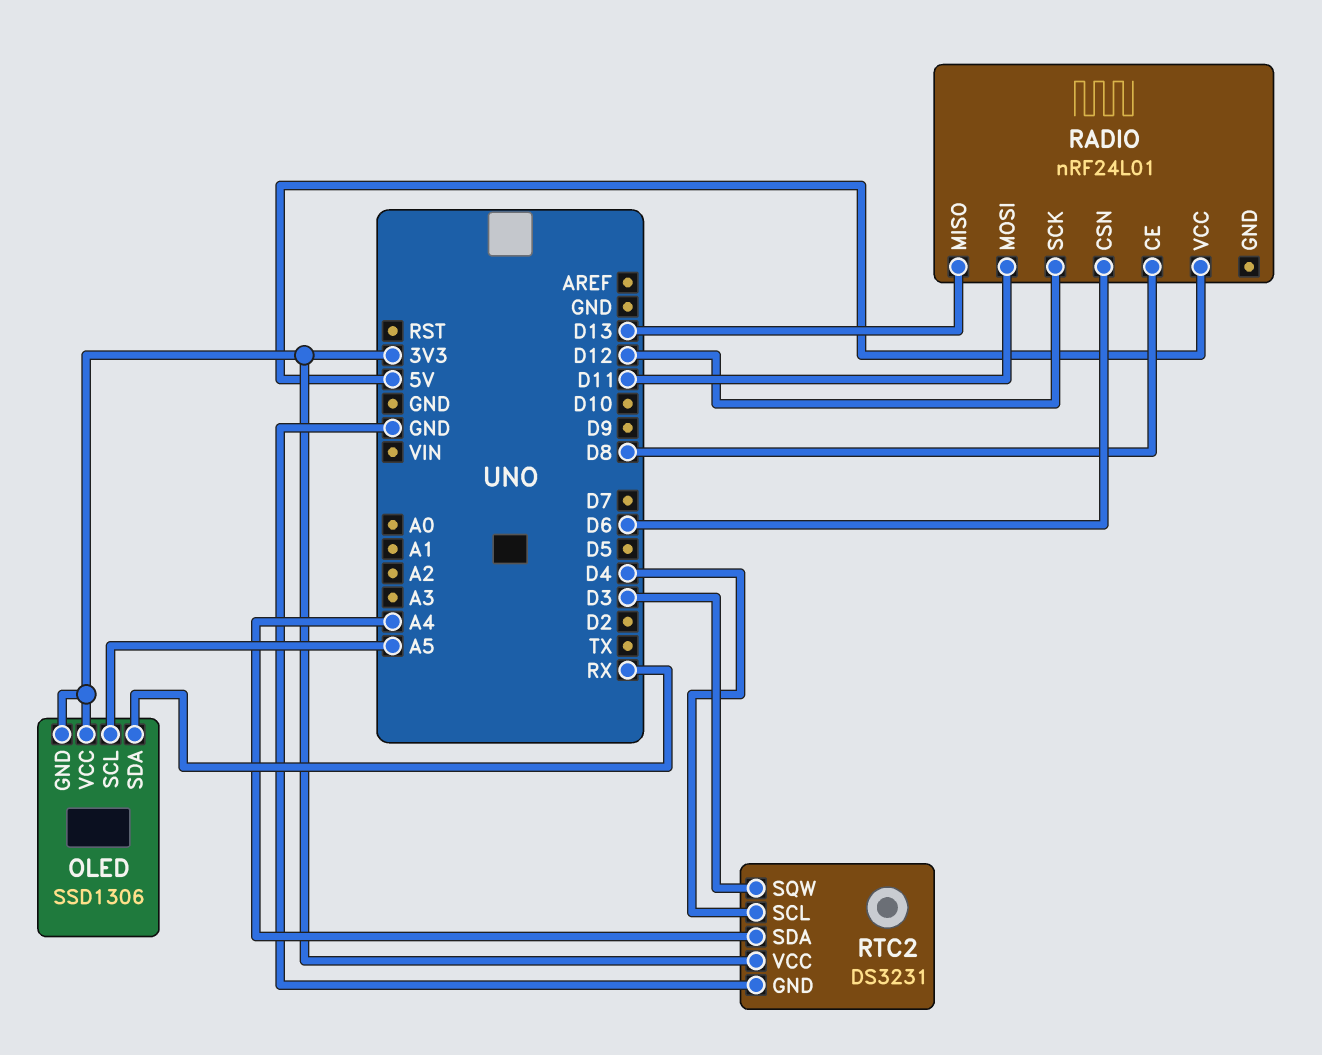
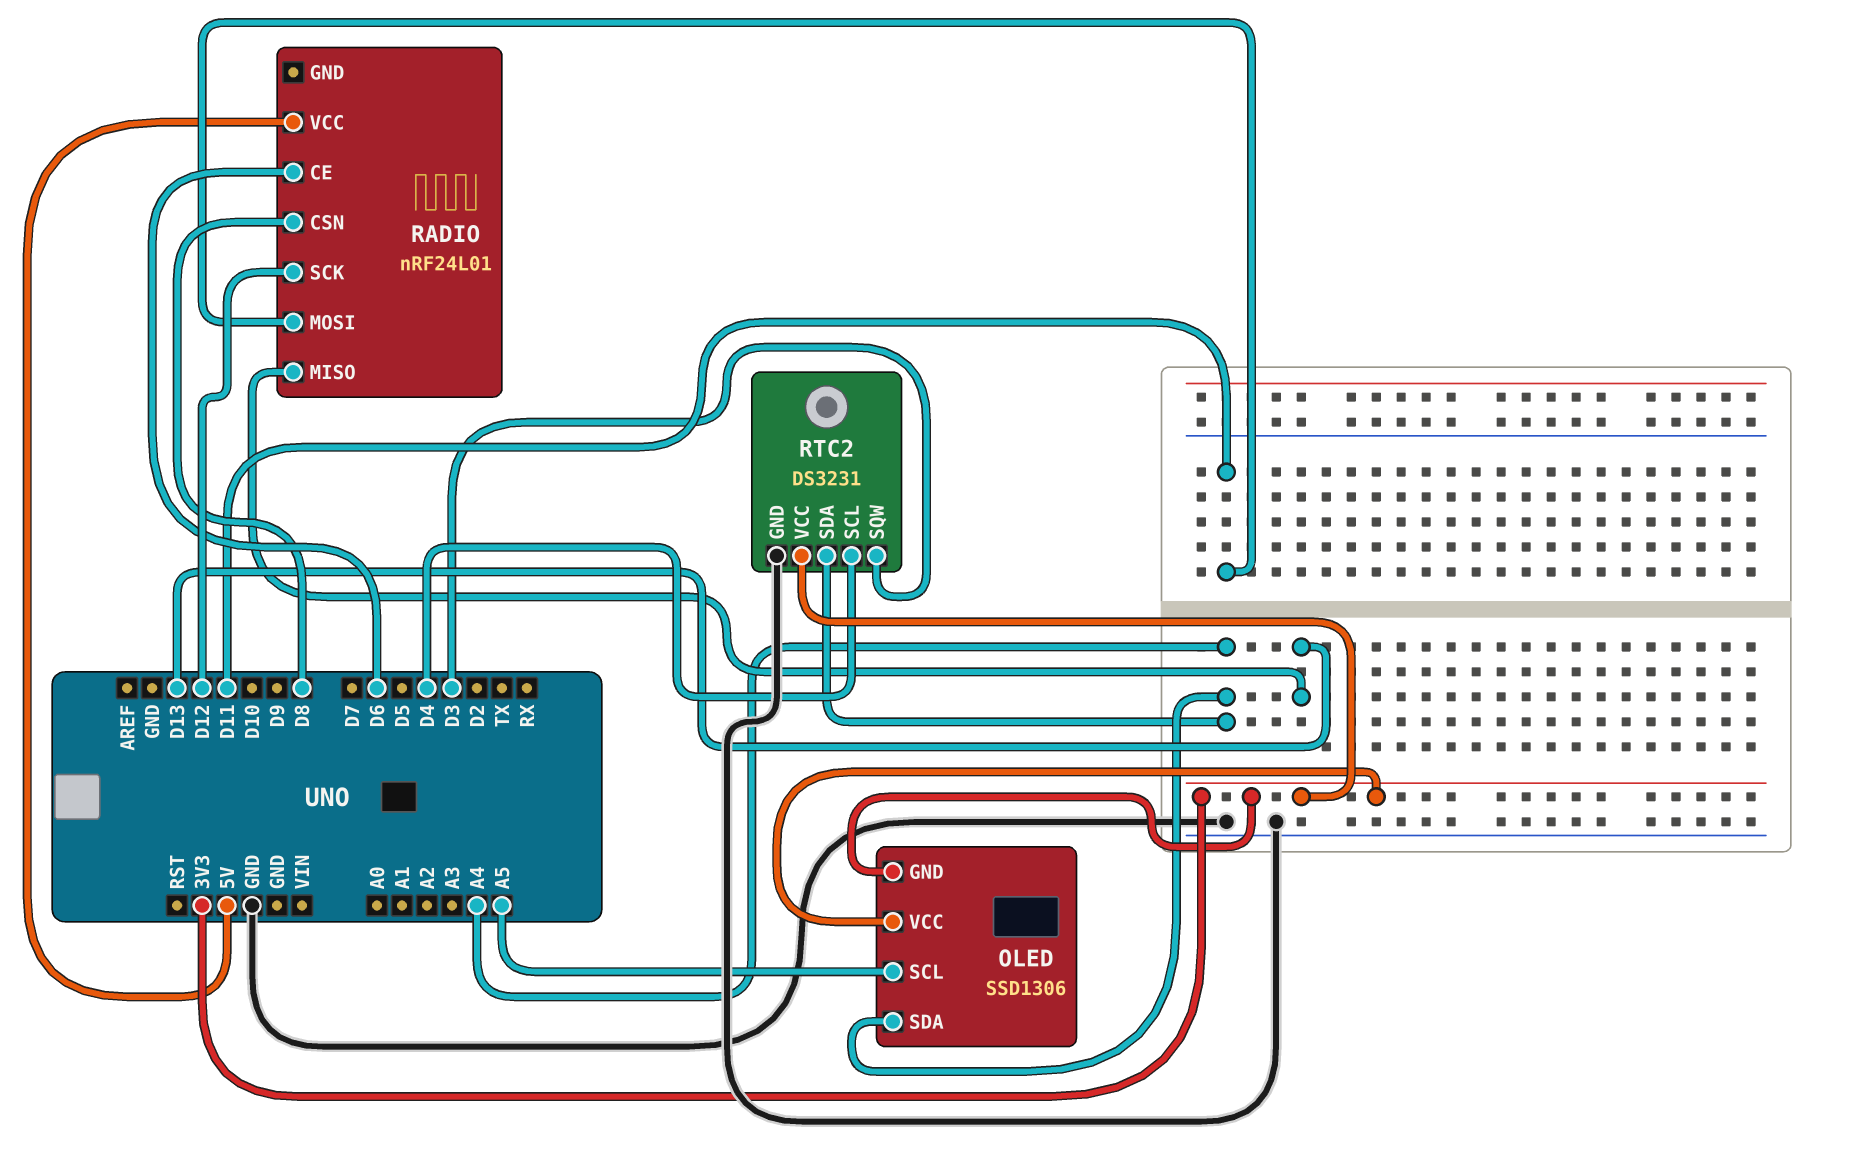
OLED pin SDA: RX -> A4
RADIO pin CE: D8 -> D6
RADIO pin CSN: D6 -> D8

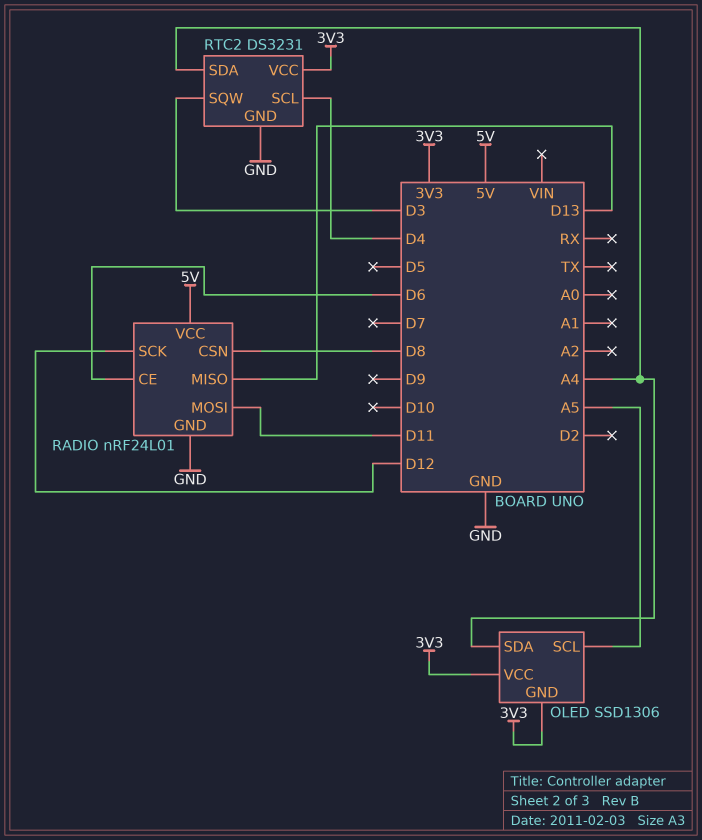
RADIO pin GND: none -> GND

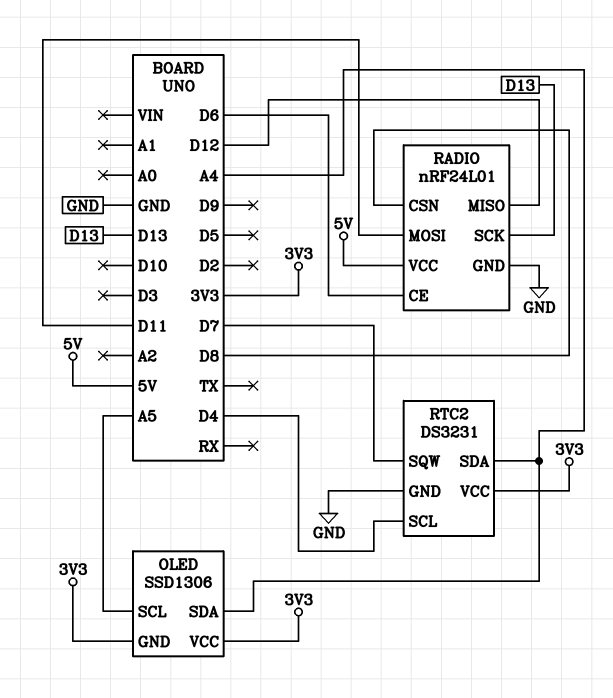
RADIO pin MISO: D13 -> D12
RADIO pin SCK: D12 -> D13
RTC2 pin SQW: D3 -> D7

